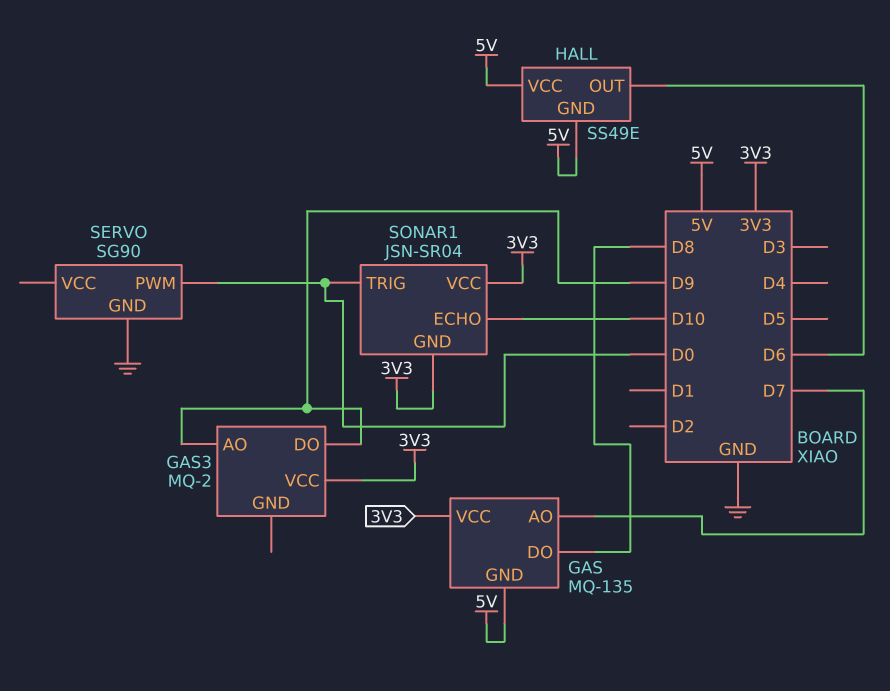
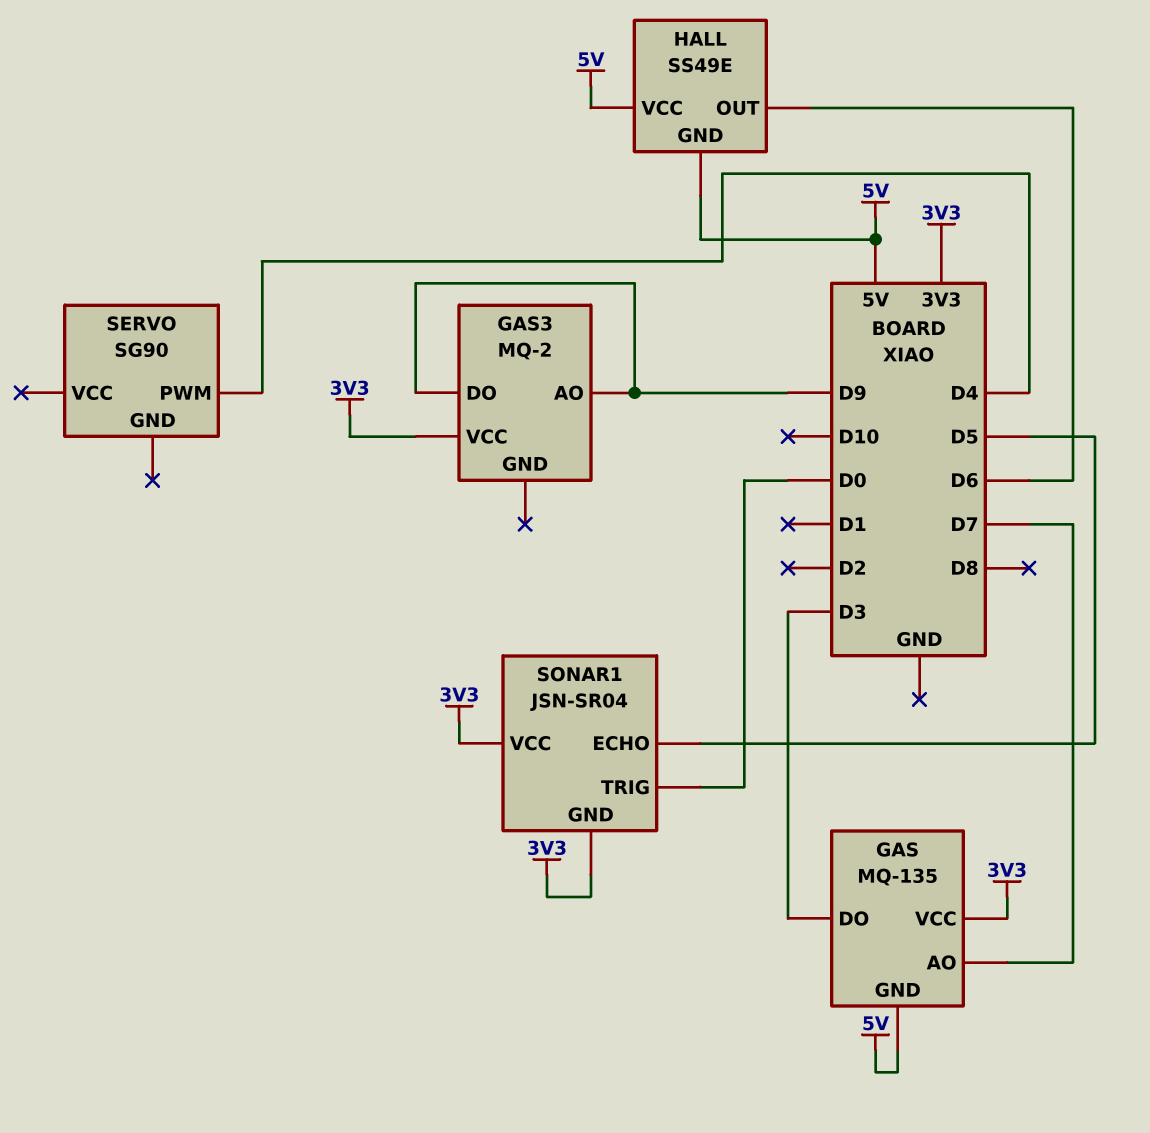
GAS pin DO: D8 -> D3
SERVO pin GND: GND -> none
SERVO pin PWM: D0 -> D4
SONAR1 pin ECHO: D10 -> D5

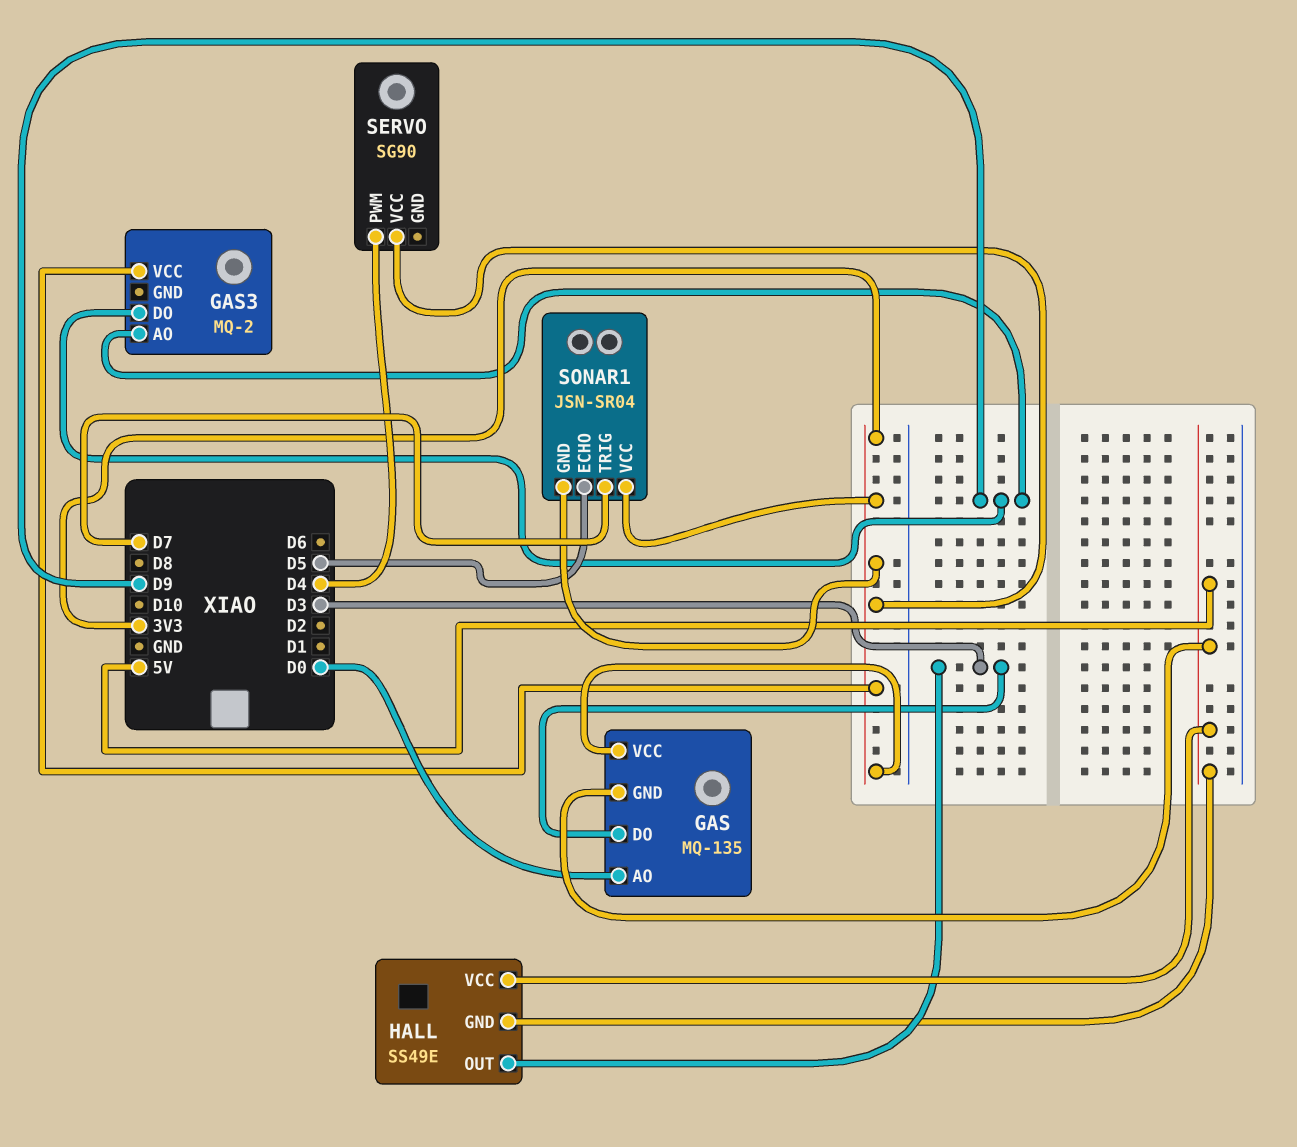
GAS pin AO: D7 -> D0
HALL pin OUT: D6 -> D3
SERVO pin VCC: none -> 3V3
SONAR1 pin TRIG: D0 -> D7

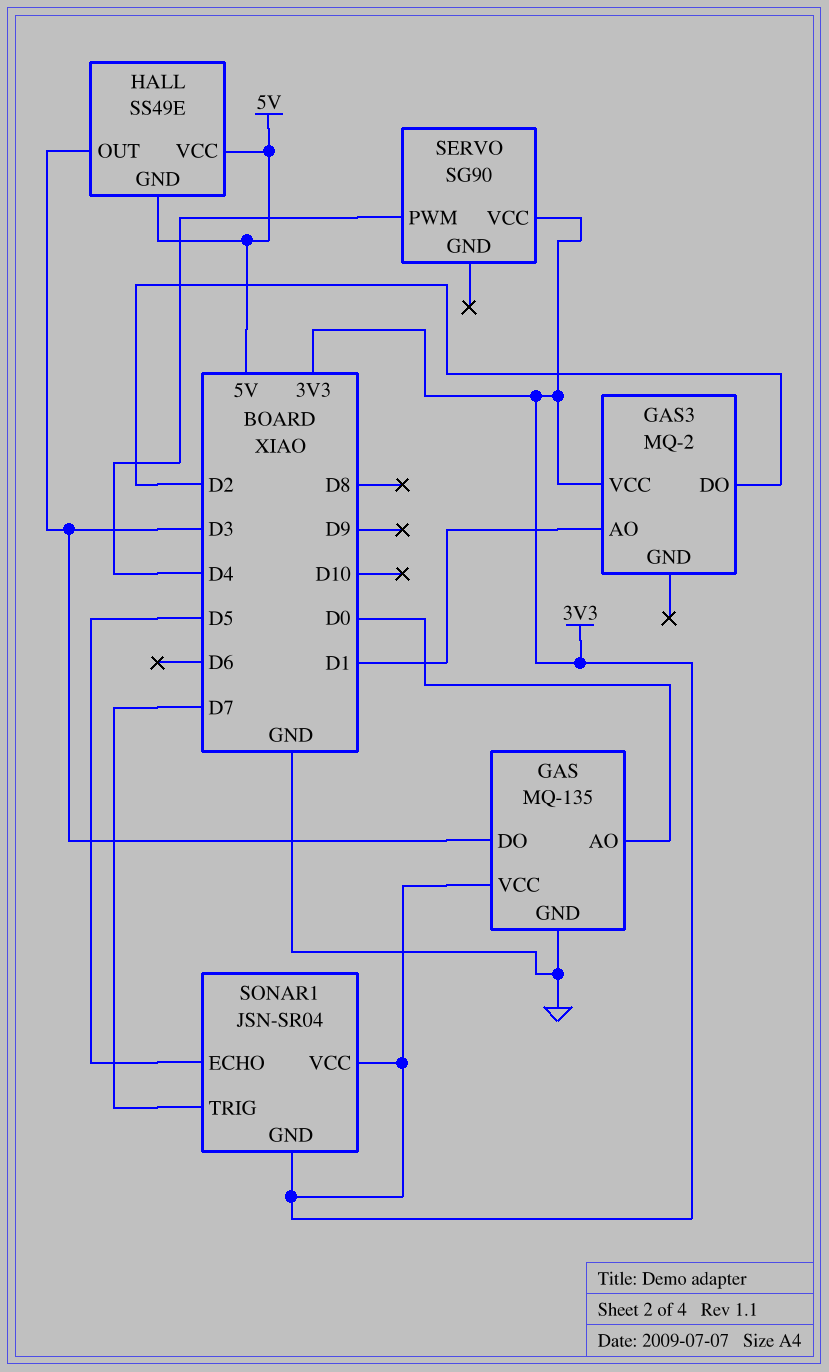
GAS pin GND: 5V -> GND
GAS3 pin AO: D9 -> D1
GAS3 pin DO: D9 -> D2

